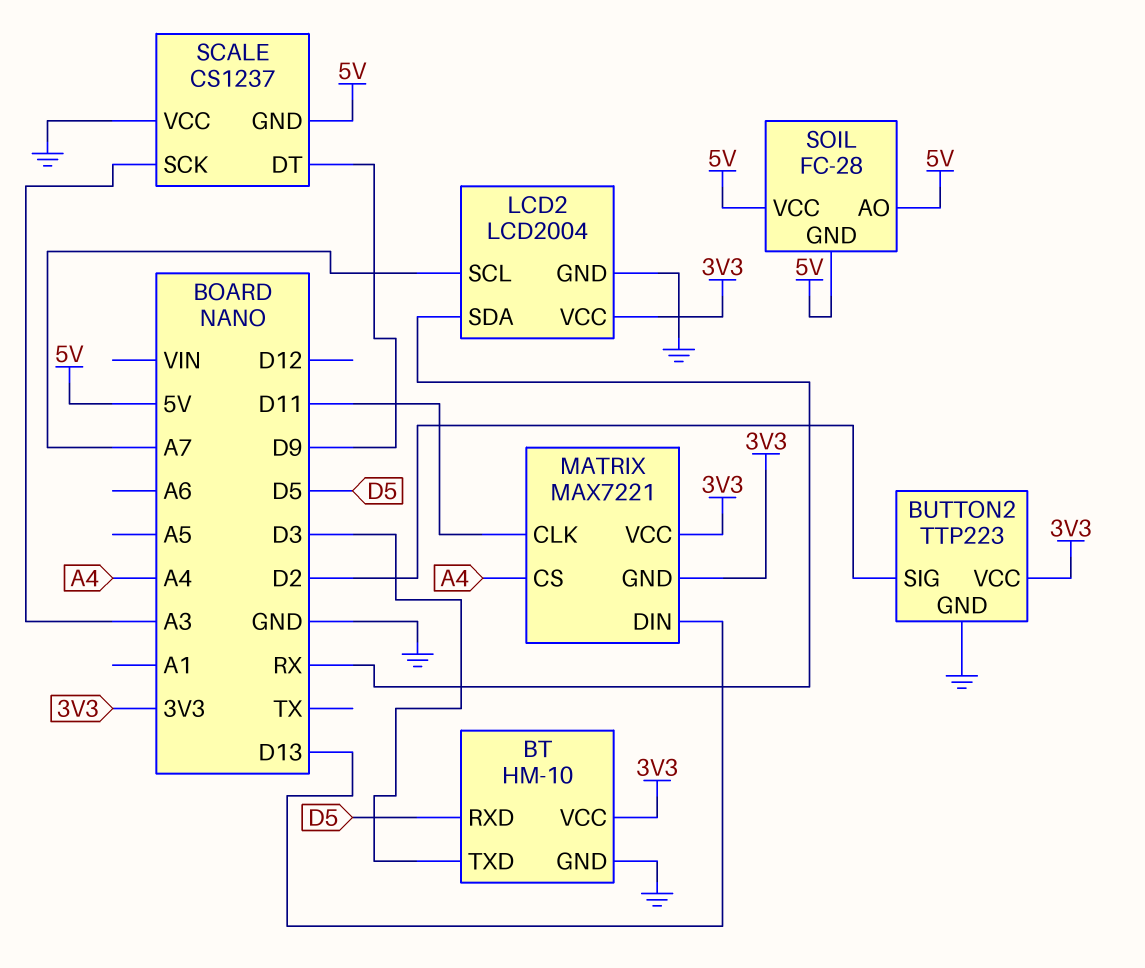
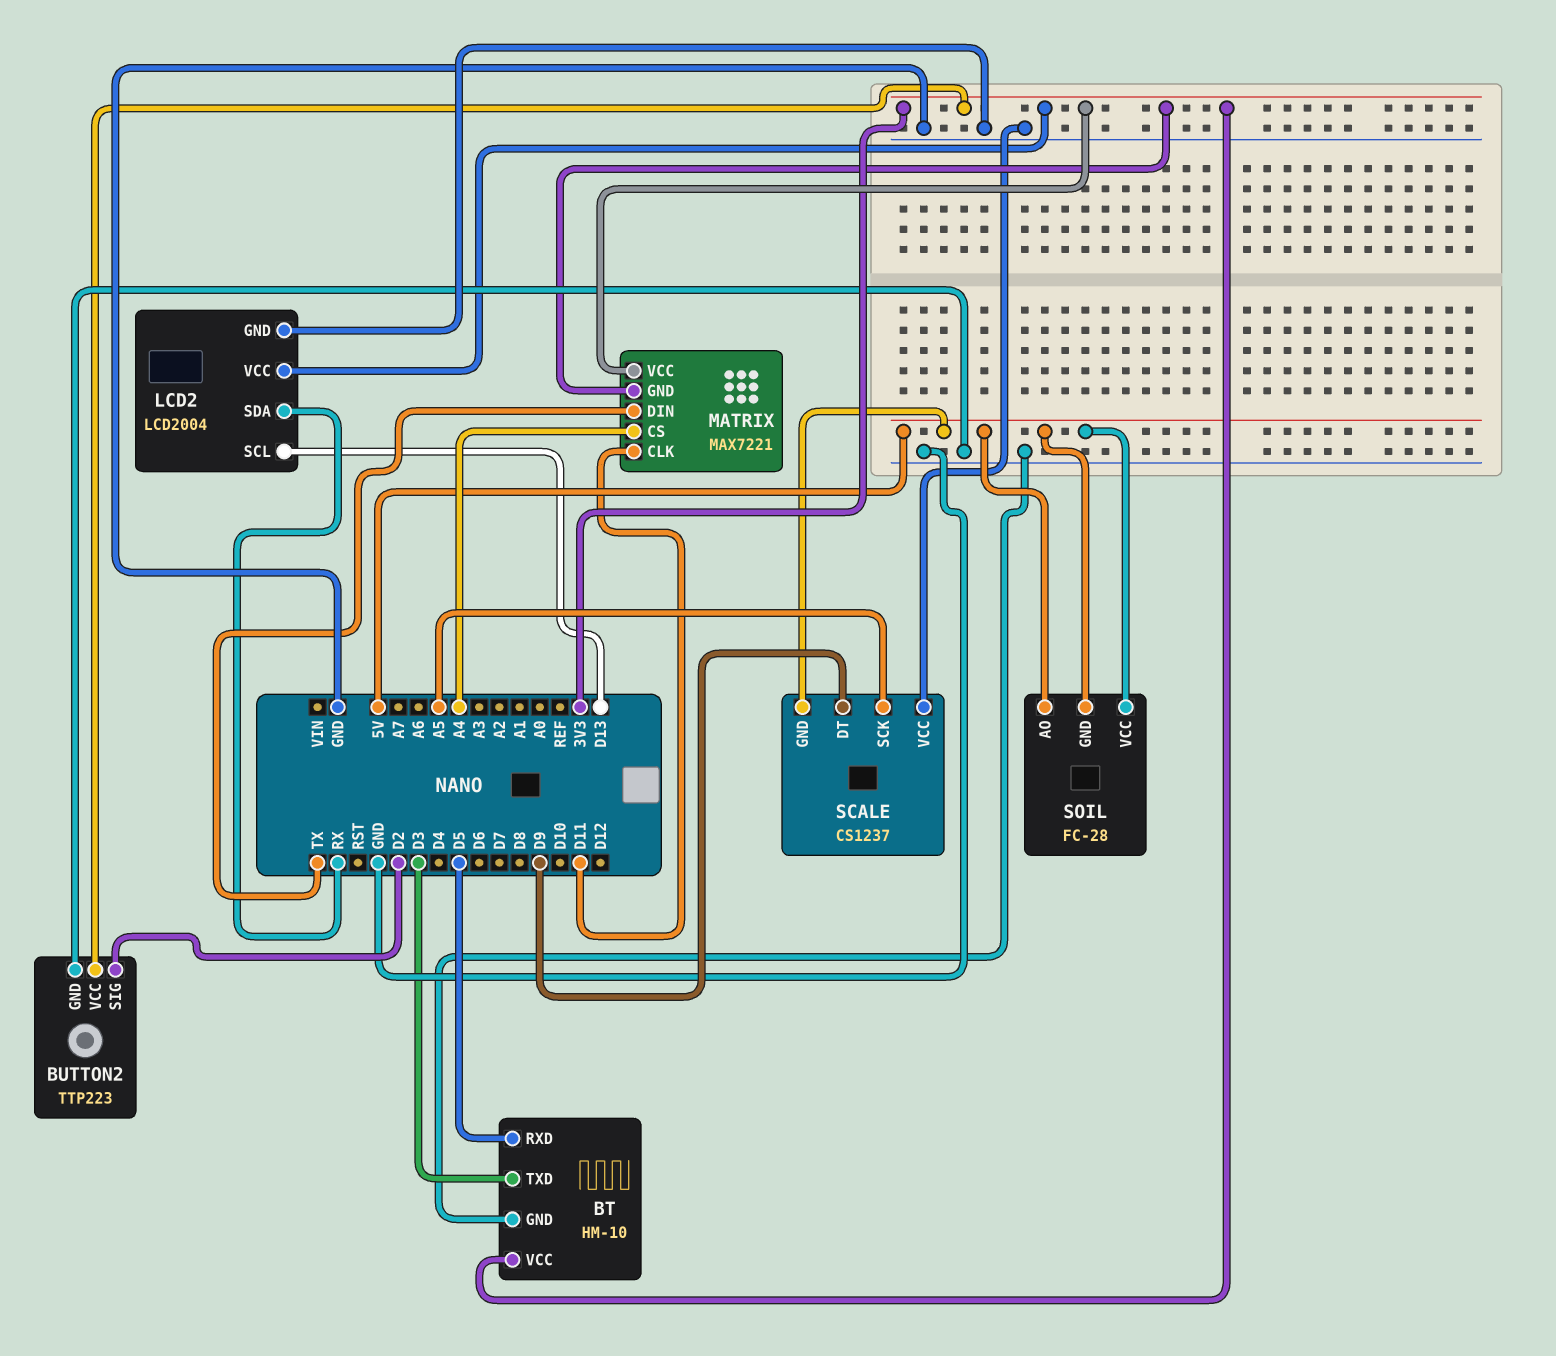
LCD2 pin SCL: A7 -> D13
MATRIX pin DIN: D13 -> TX
SCALE pin SCK: A3 -> A5

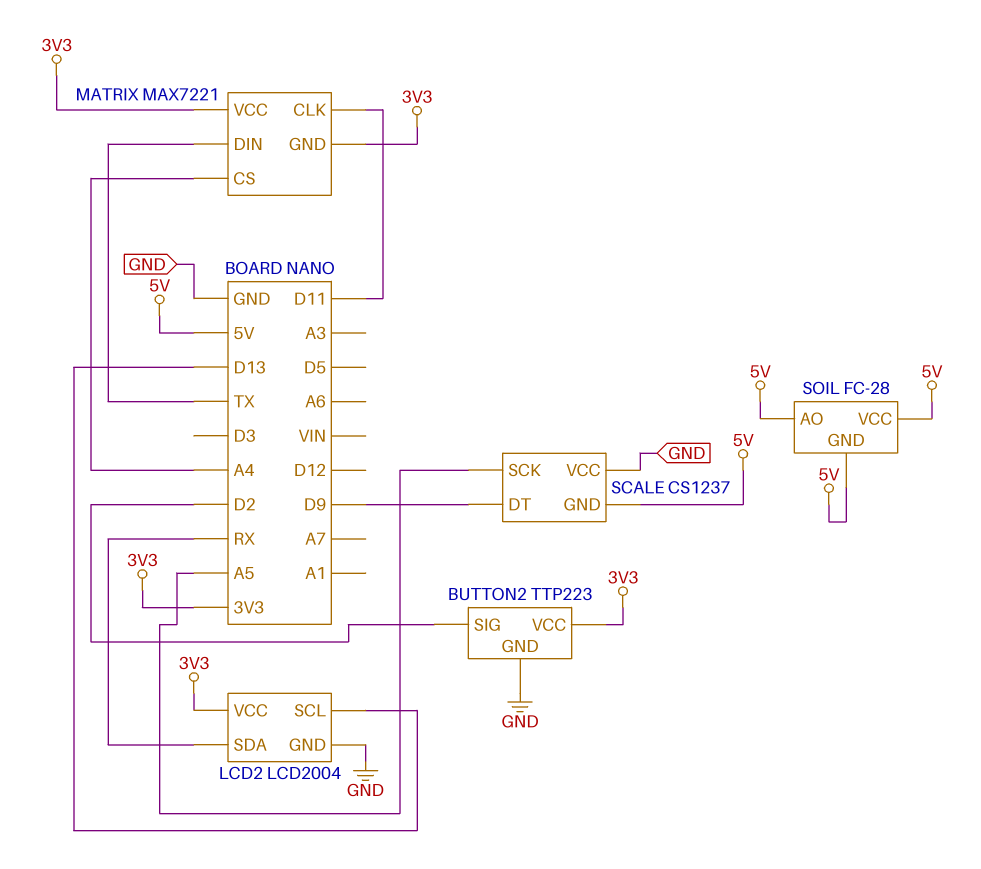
BT: HM-10 -> none
BT pin GND: GND -> none
BT pin RXD: D5 -> none
BT pin TXD: D3 -> none
BT pin VCC: 3V3 -> none

